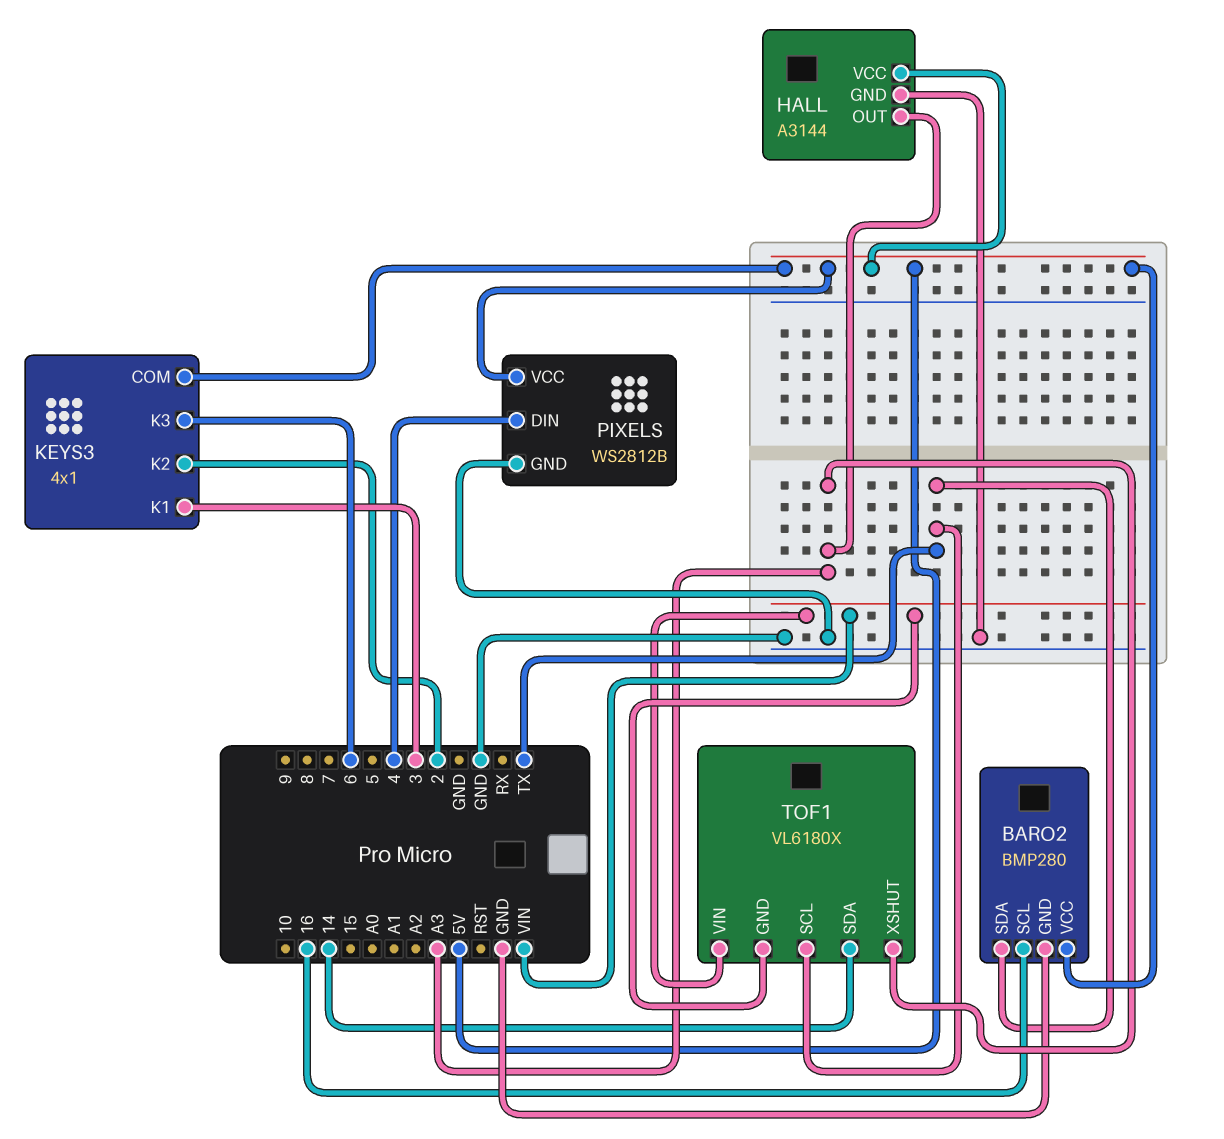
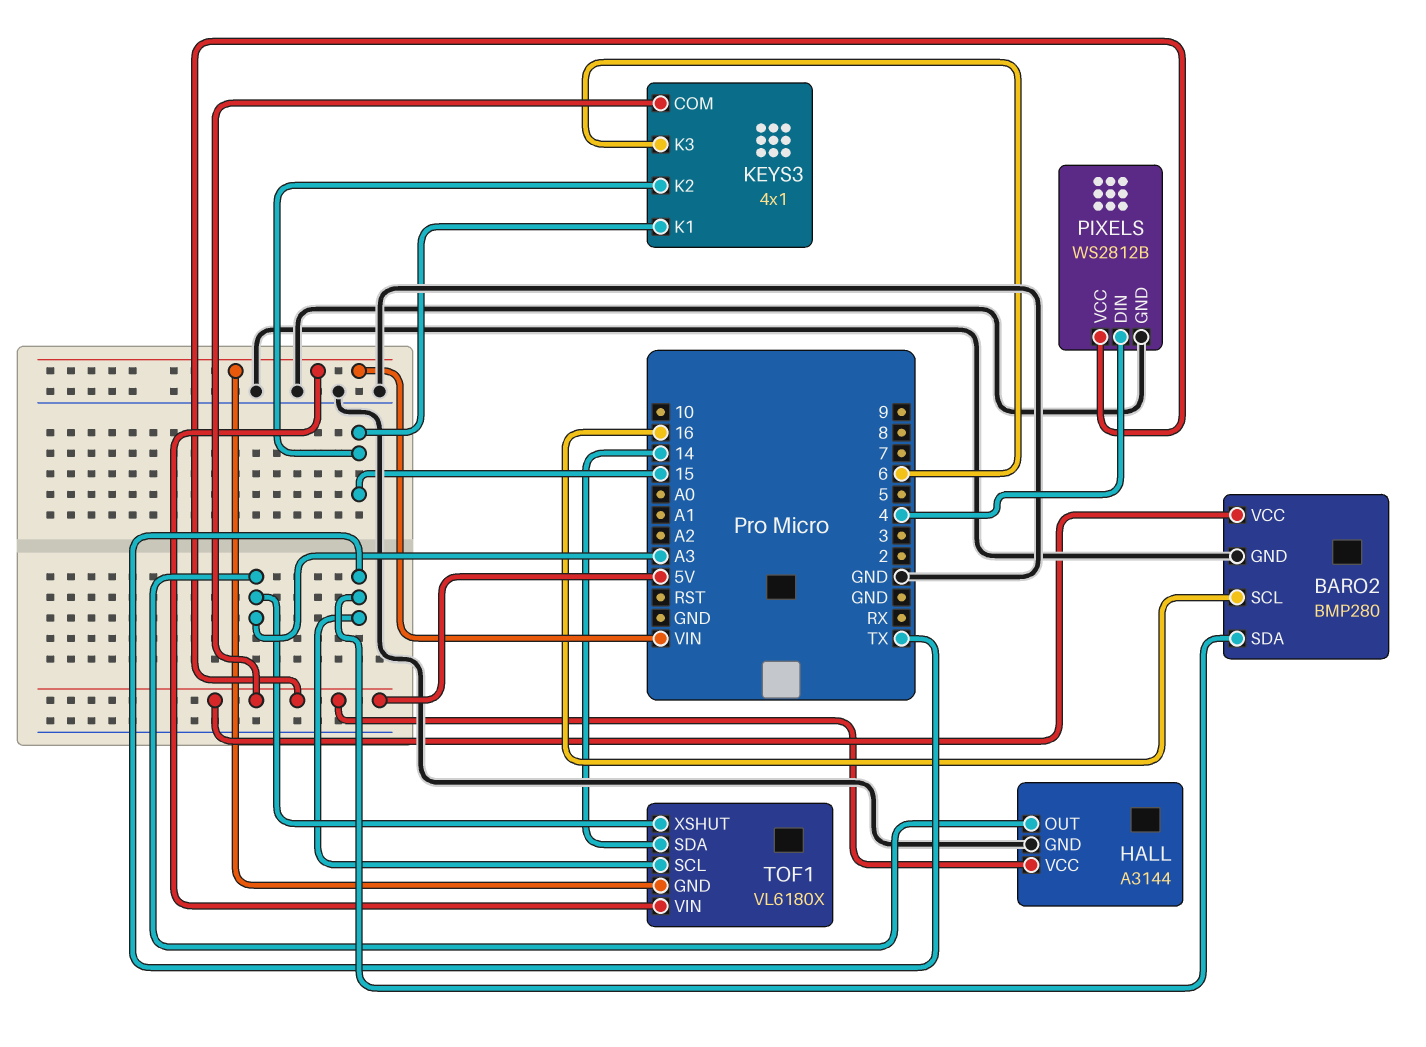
KEYS3 pin K1: 3 -> 15
KEYS3 pin K2: 2 -> 15

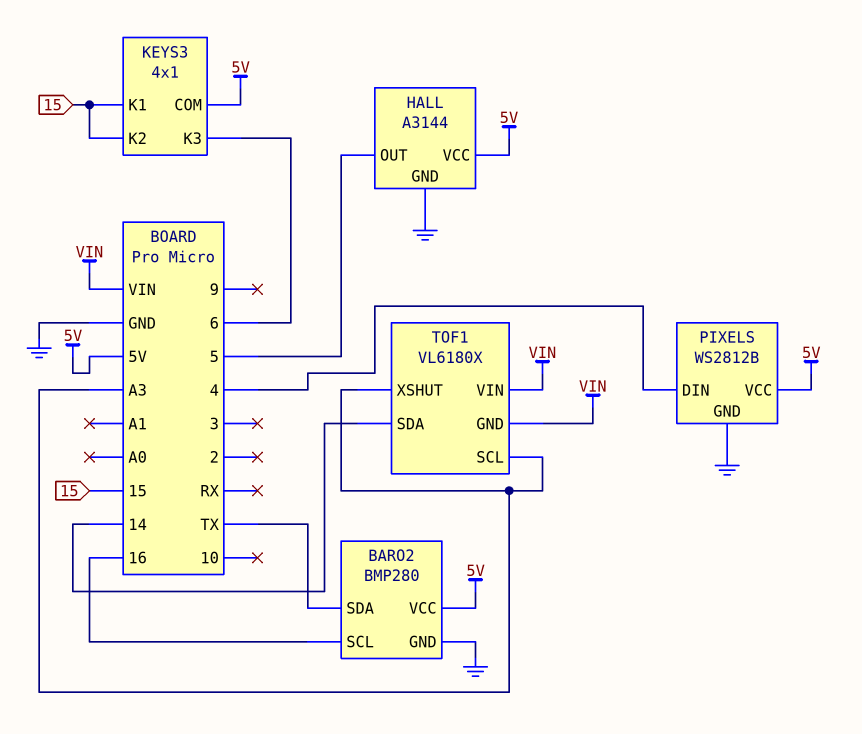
HALL pin OUT: A3 -> 5
TOF1 pin SCL: TX -> A3

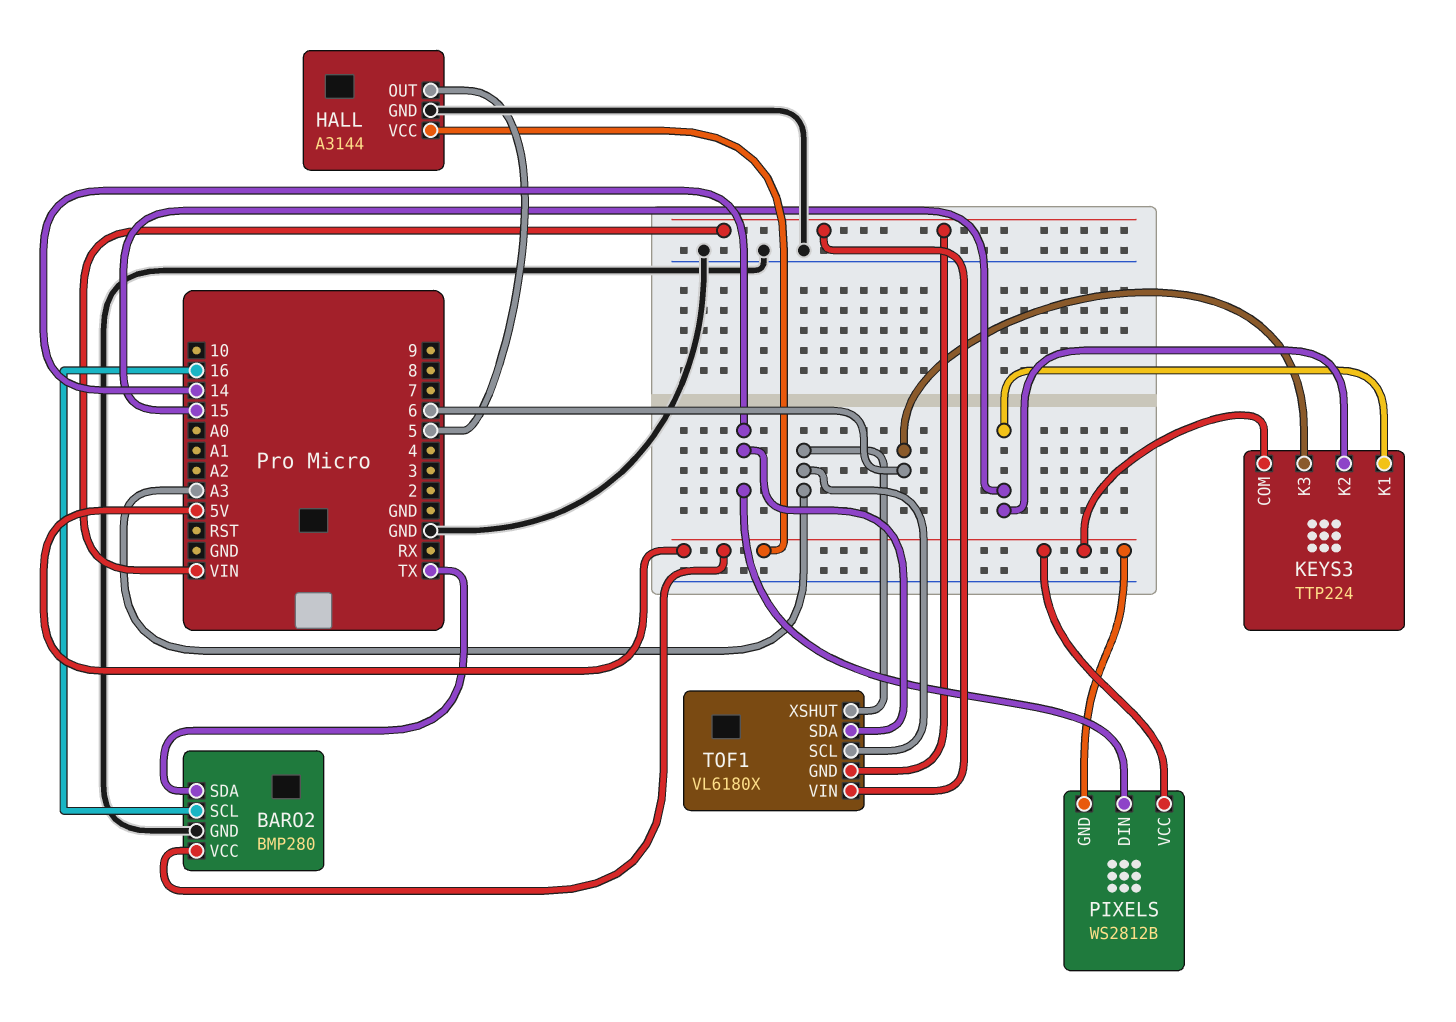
KEYS3: 4x1 -> TTP224
PIXELS pin DIN: 4 -> 14
PIXELS pin GND: GND -> 5V

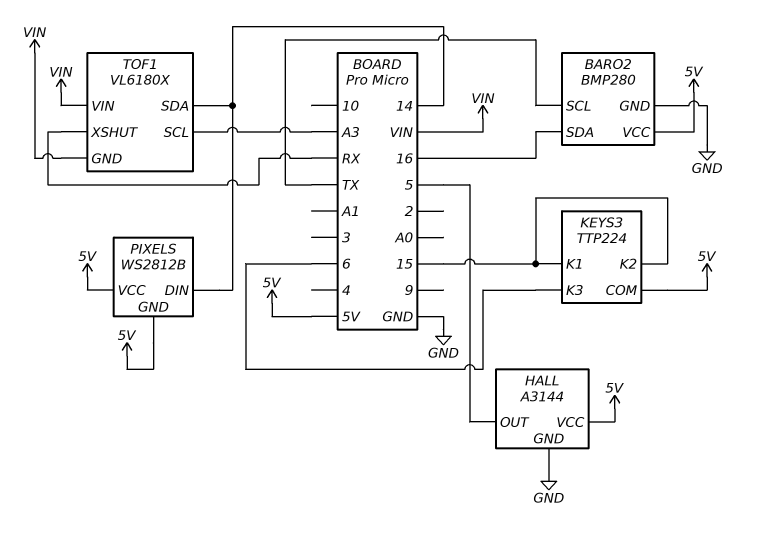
BARO2 pin SCL: 16 -> TX
BARO2 pin SDA: TX -> 16
TOF1 pin XSHUT: A3 -> RX

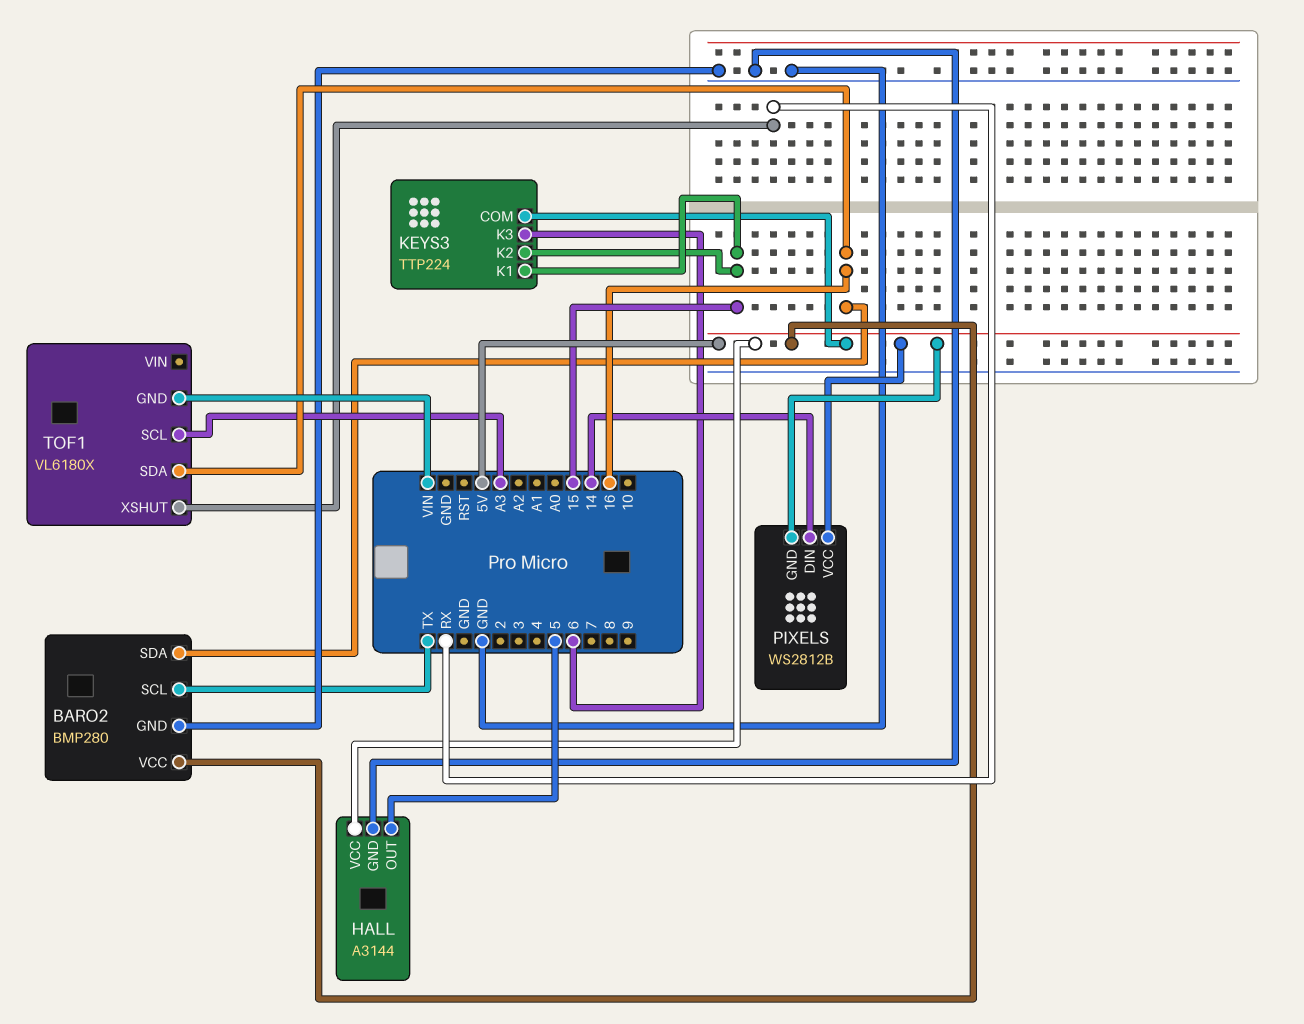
TOF1 pin SDA: 14 -> 16
TOF1 pin VIN: VIN -> none

